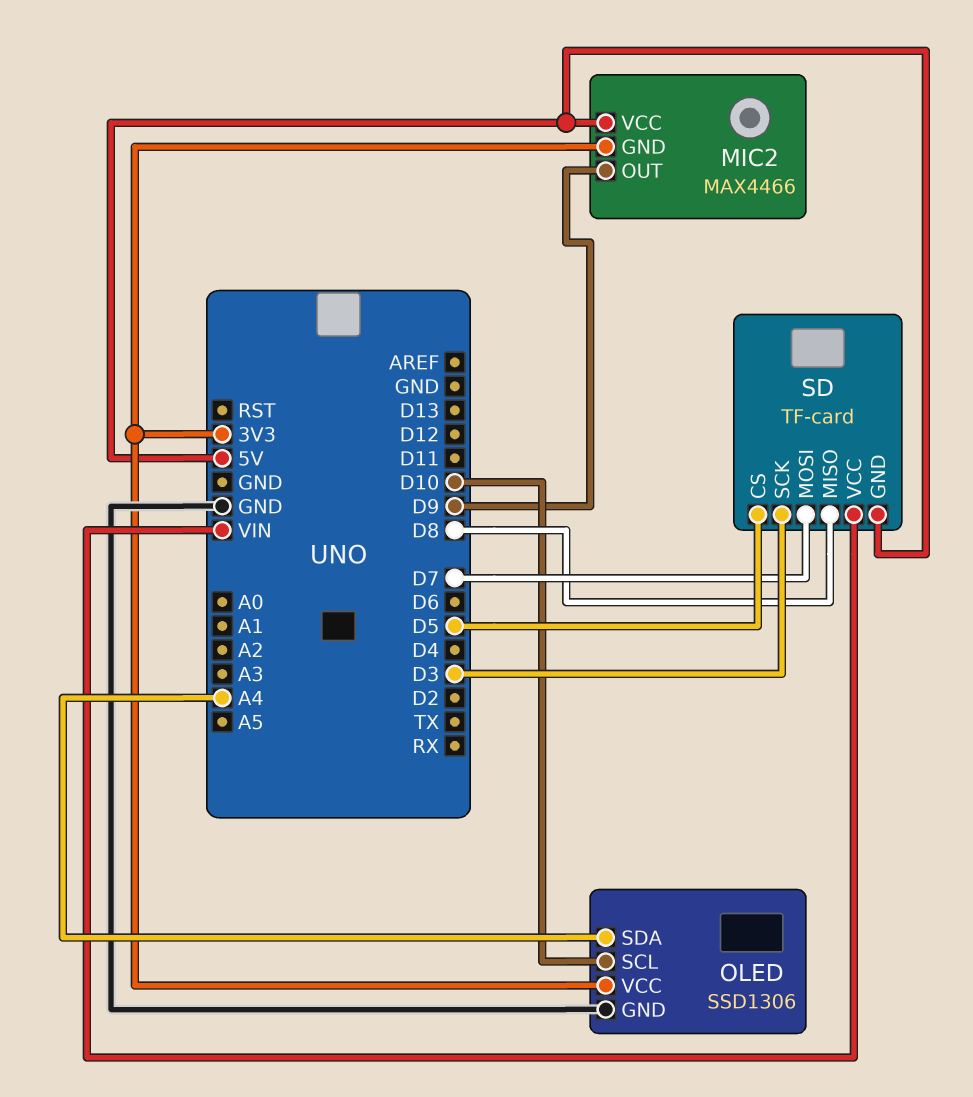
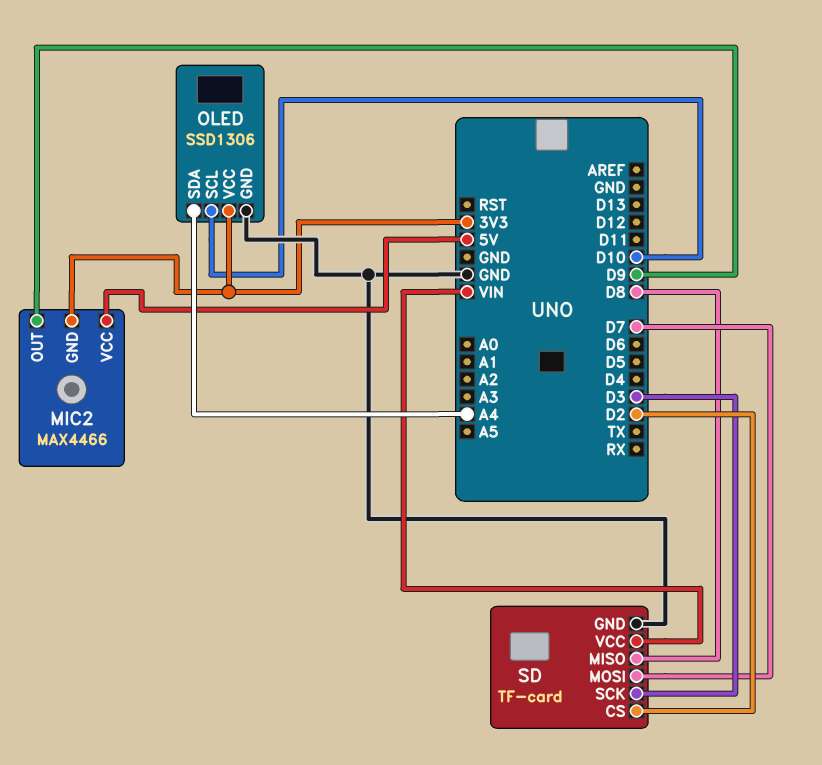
SD pin CS: D5 -> D2
SD pin GND: 5V -> GND

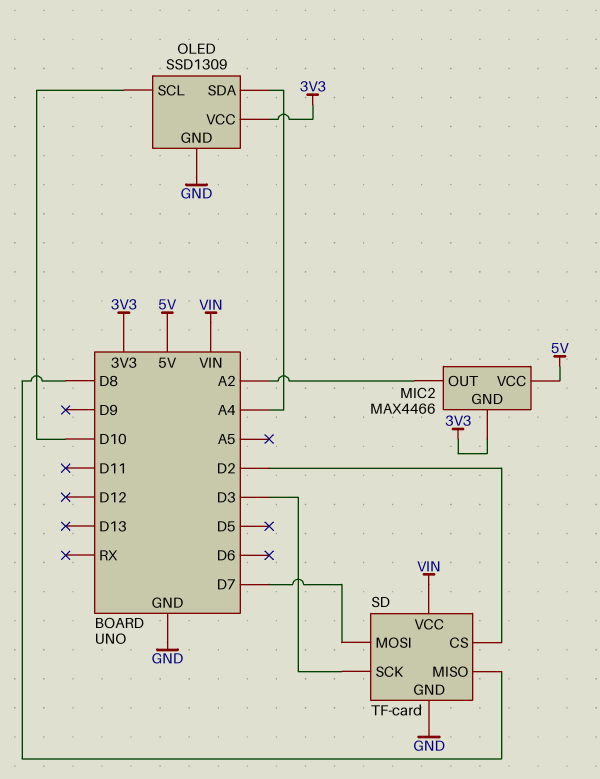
MIC2 pin OUT: D9 -> A2
OLED: SSD1306 -> SSD1309

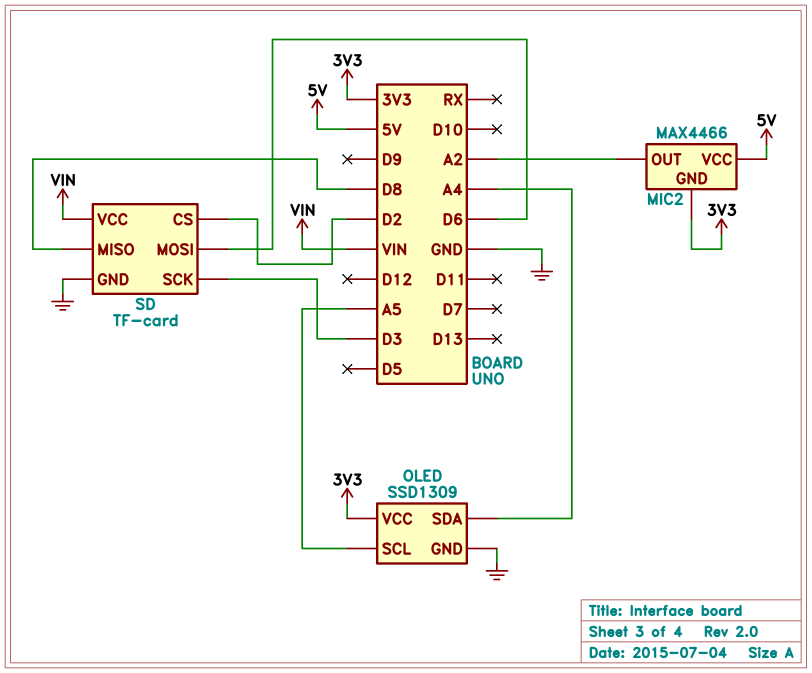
OLED pin SCL: D10 -> A5
SD pin MOSI: D7 -> D6

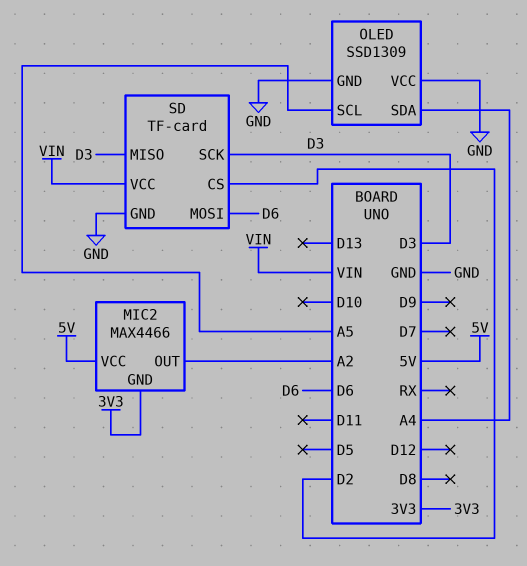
OLED pin VCC: 3V3 -> GND
SD pin MISO: D8 -> D3

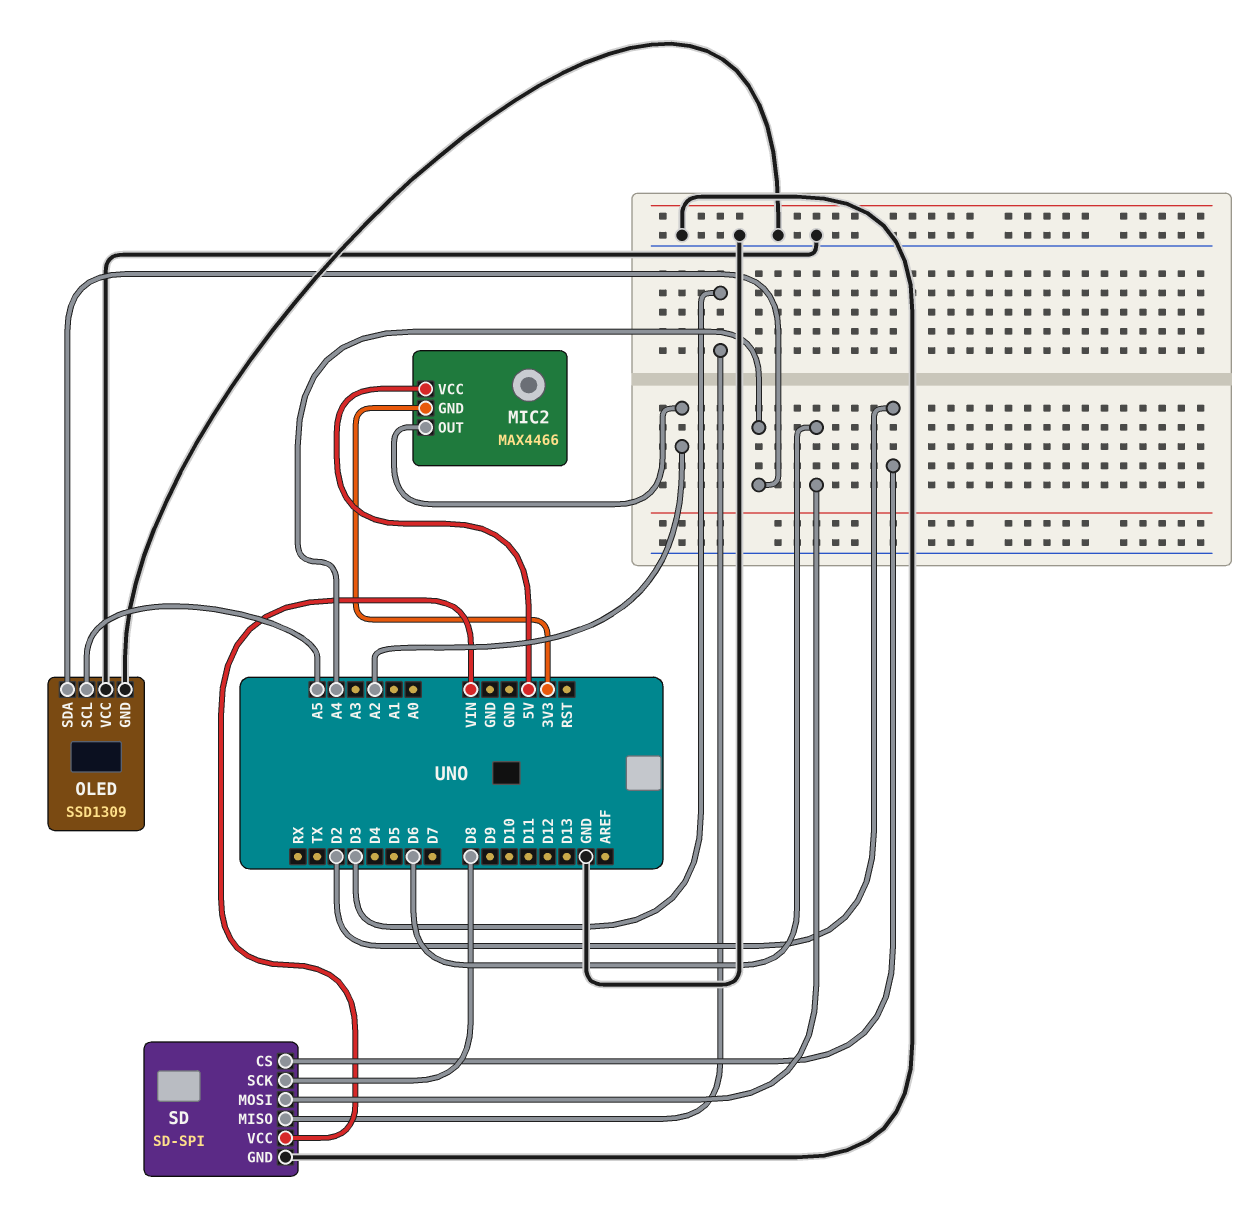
SD: TF-card -> SD-SPI
SD pin SCK: D3 -> D8

